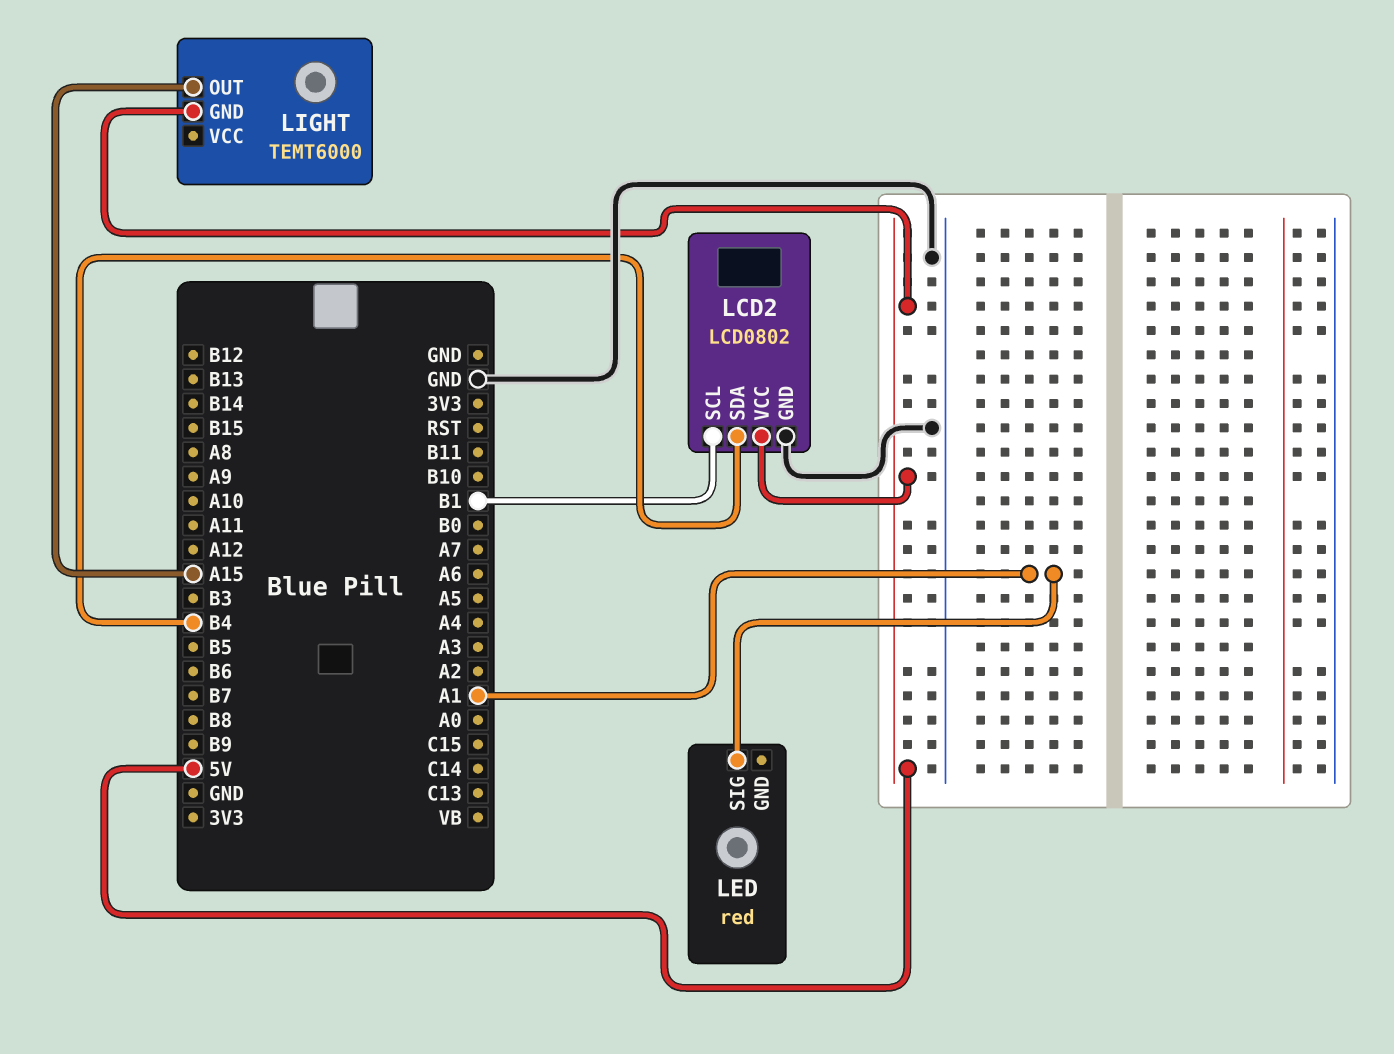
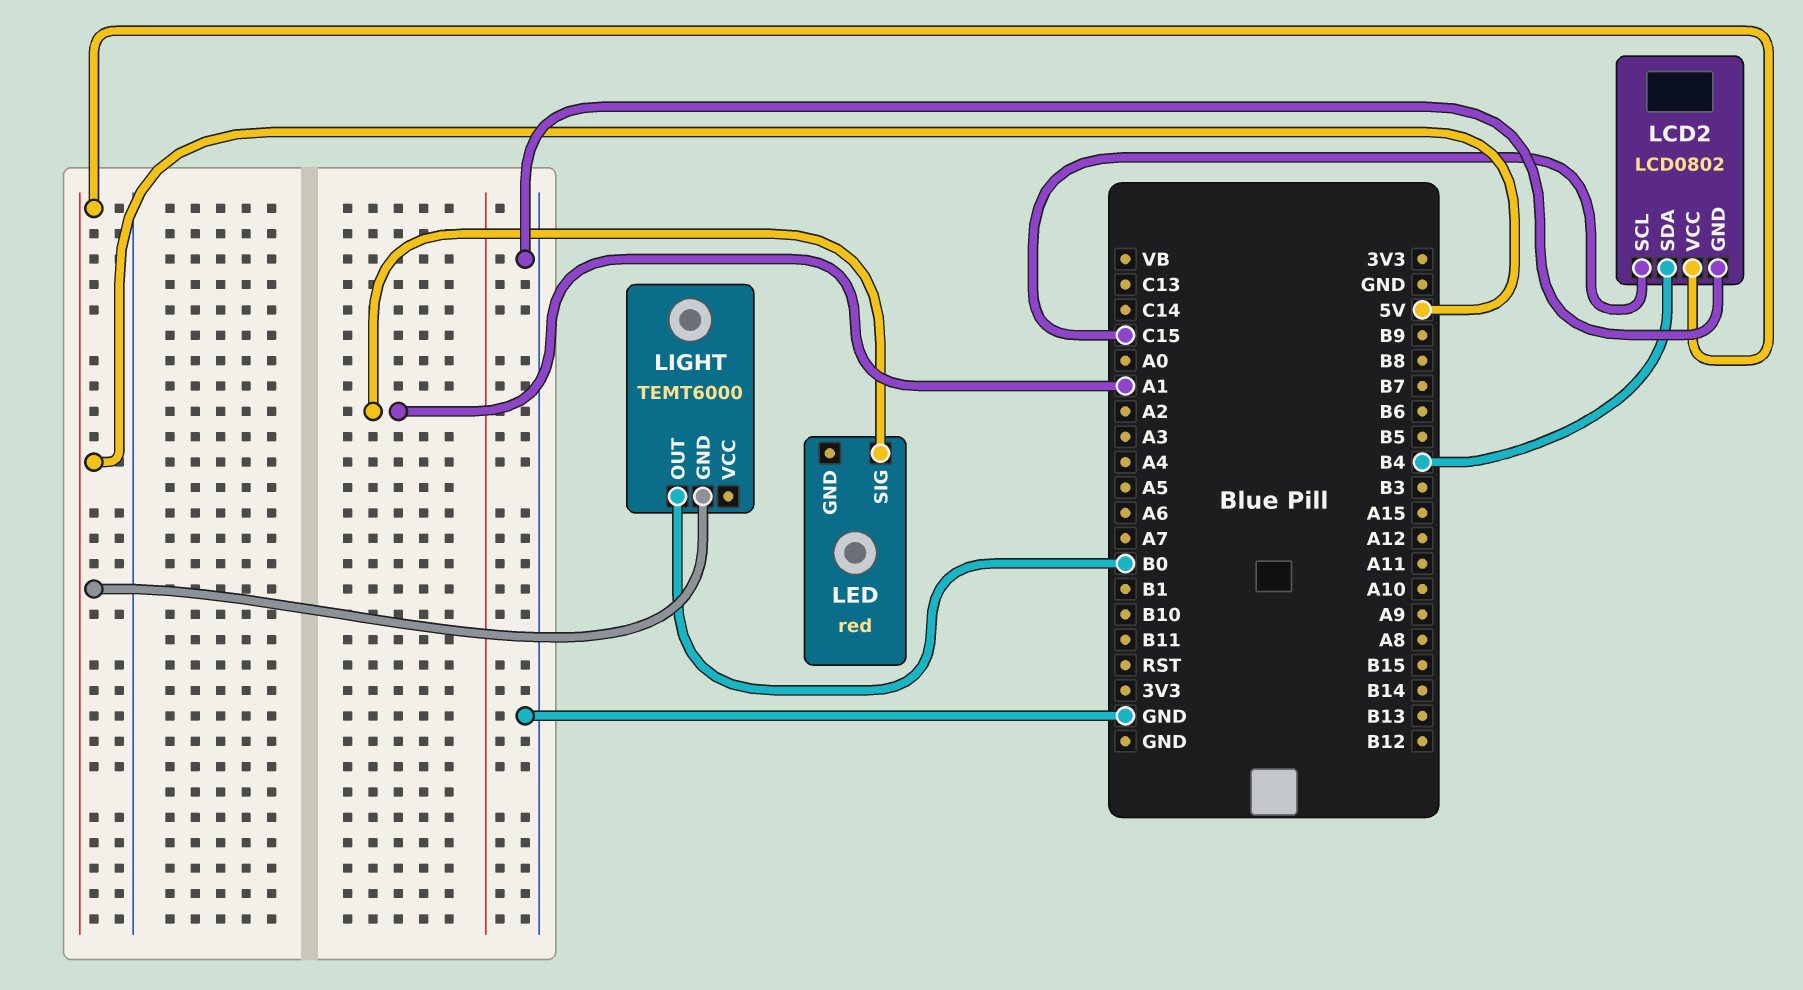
LCD2 pin SCL: B1 -> C15
LIGHT pin OUT: A15 -> B0

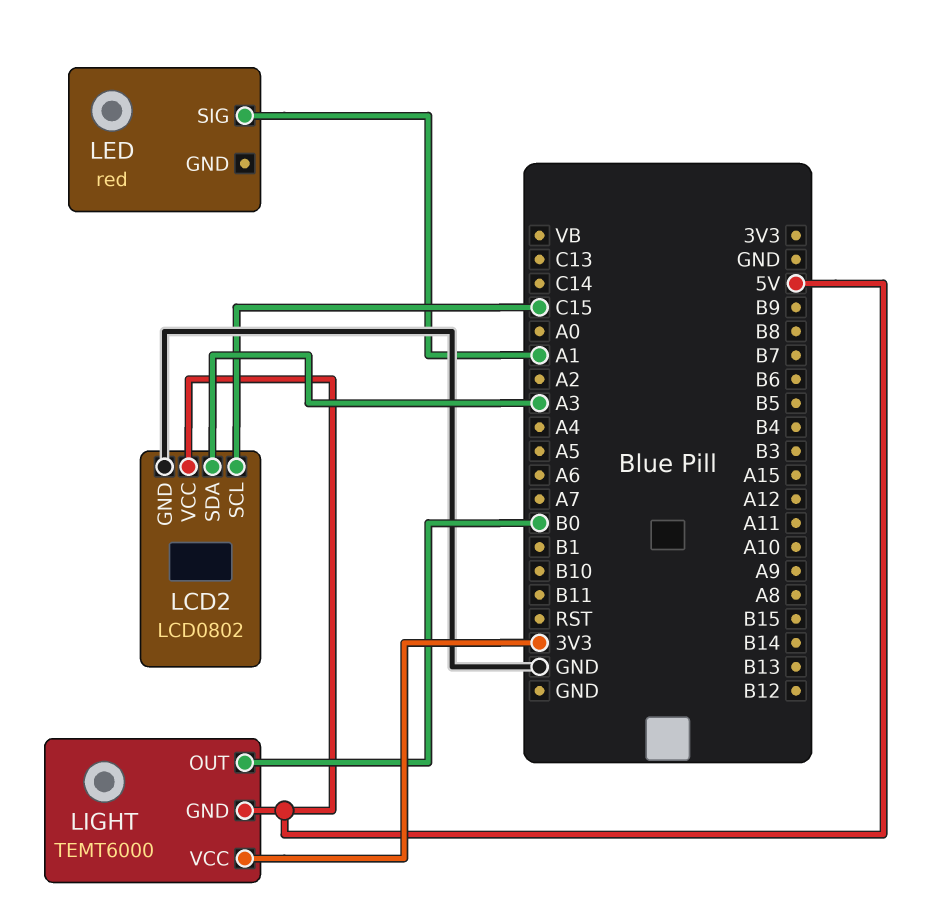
LCD2 pin SDA: B4 -> A3
LIGHT pin VCC: none -> 3V3

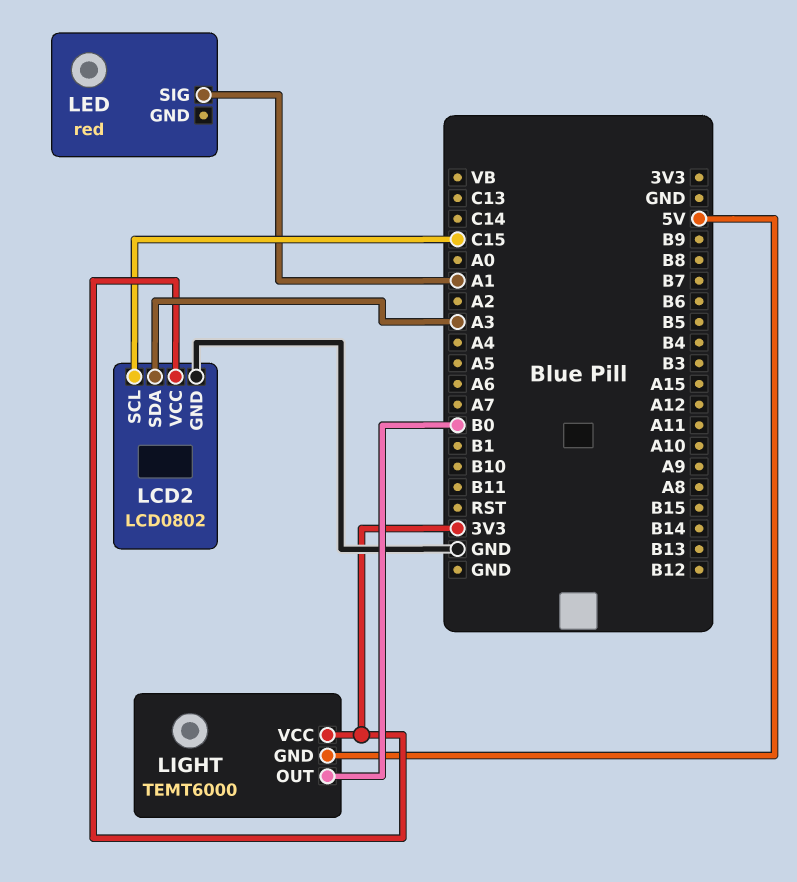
LCD2 pin VCC: 5V -> 3V3

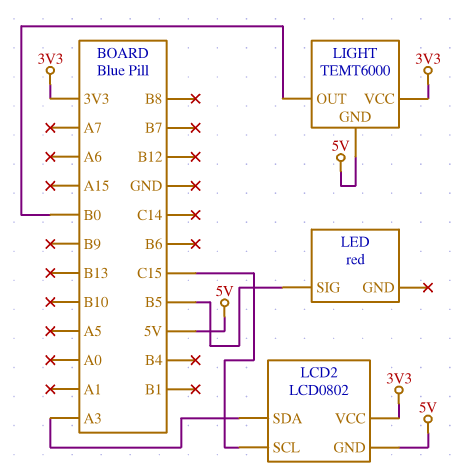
LCD2 pin GND: GND -> 5V
LED pin SIG: A1 -> B5

